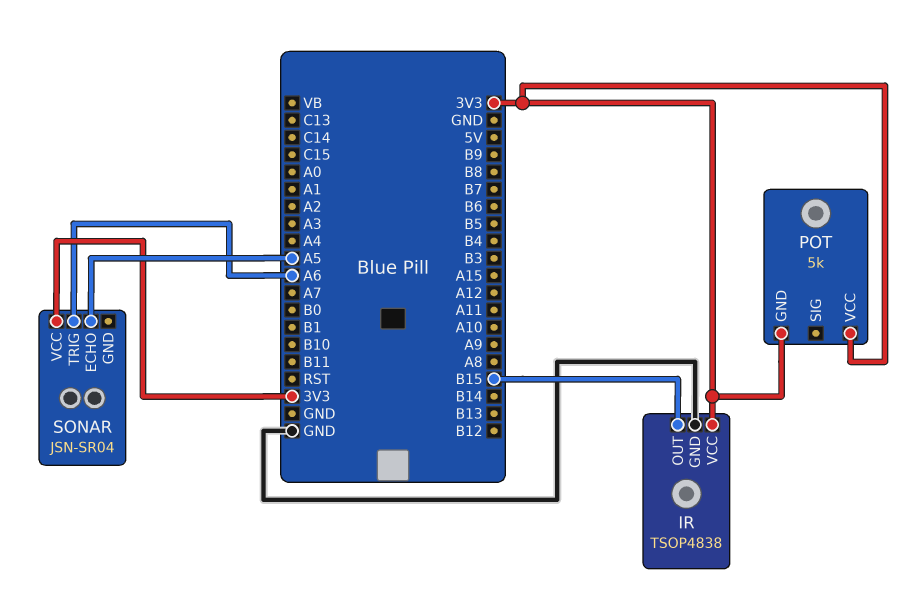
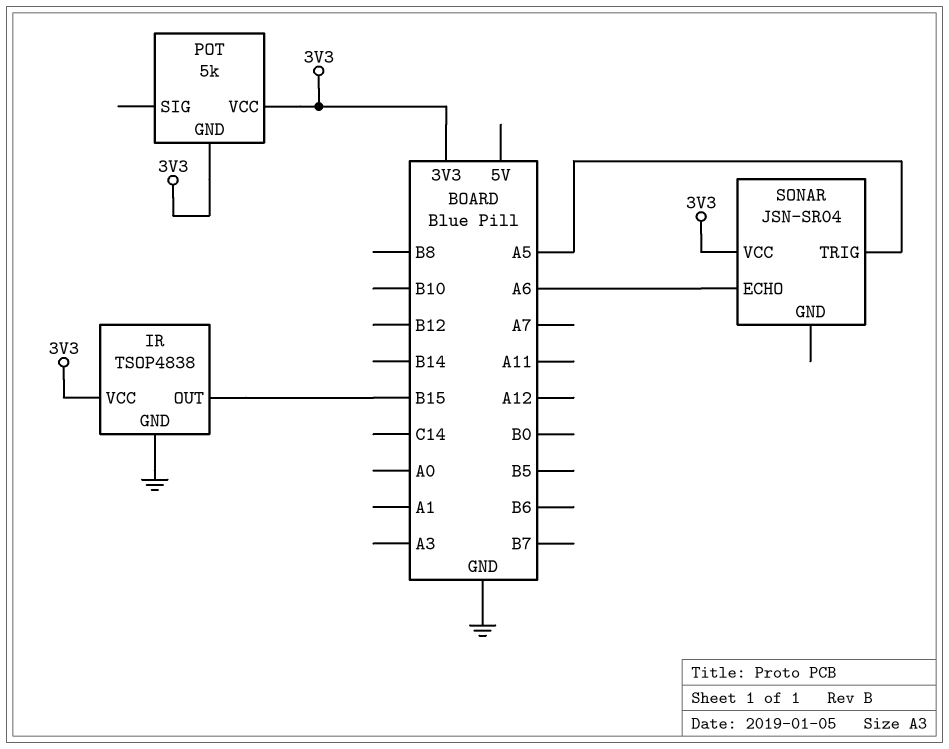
SONAR pin ECHO: A5 -> A6
SONAR pin TRIG: A6 -> A5

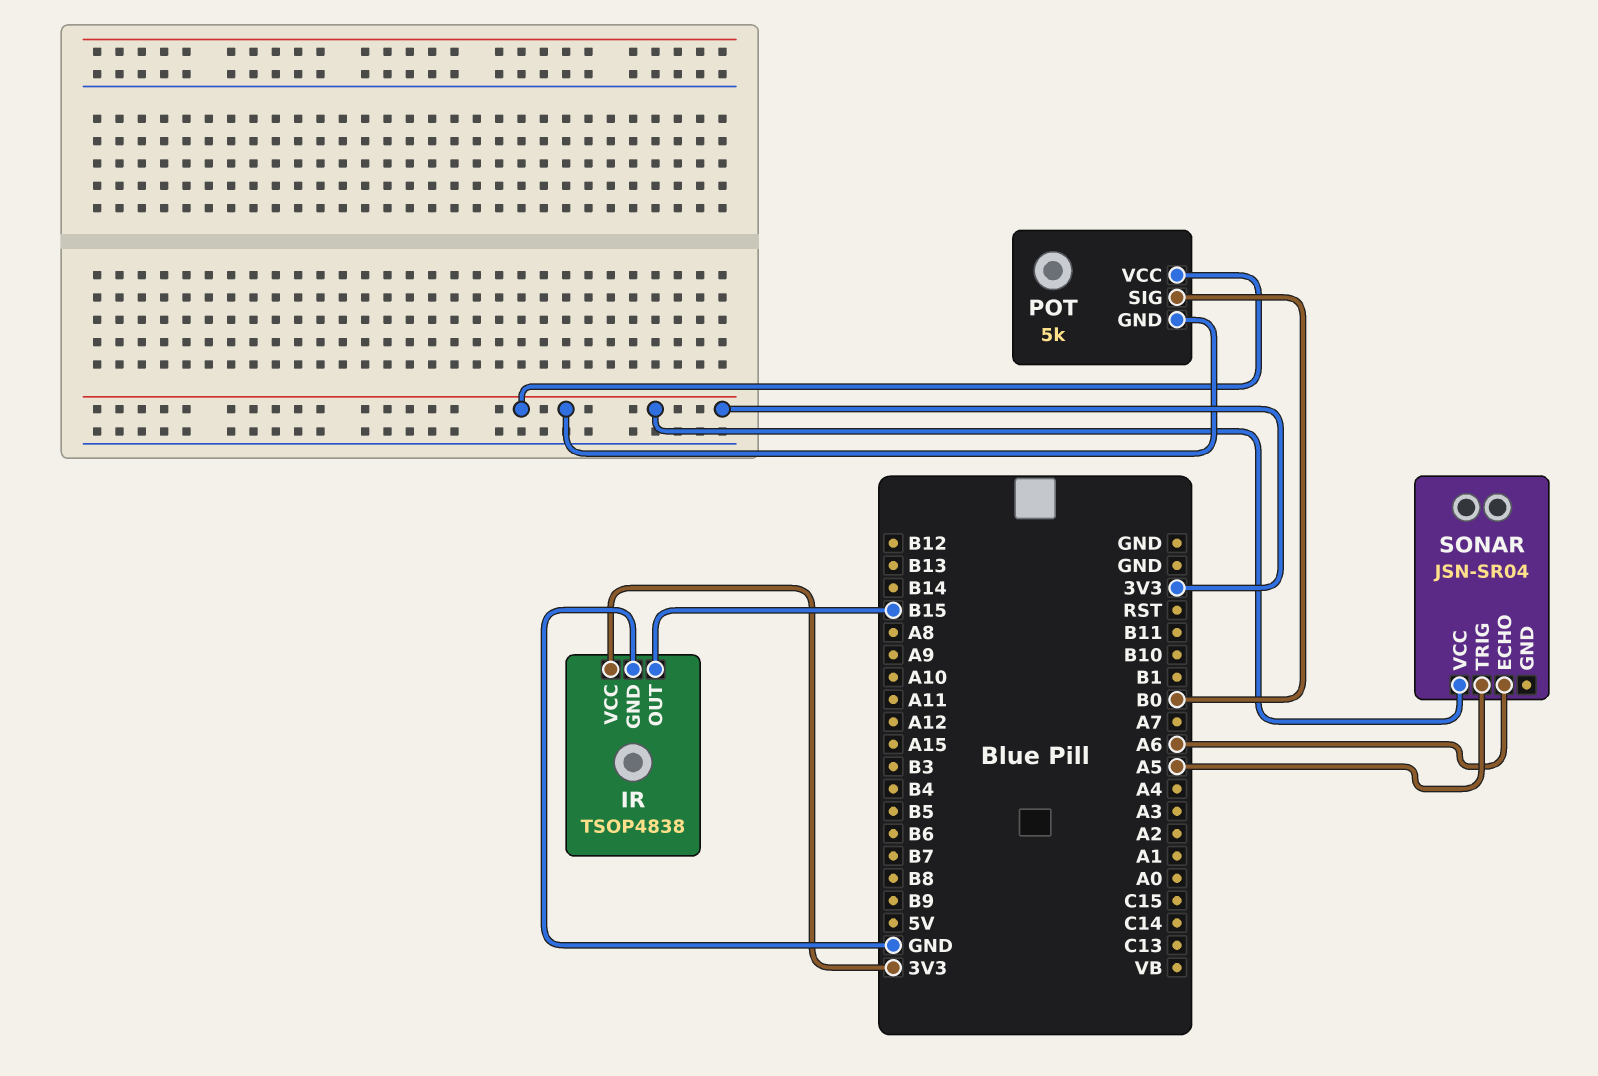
POT pin SIG: none -> B0

